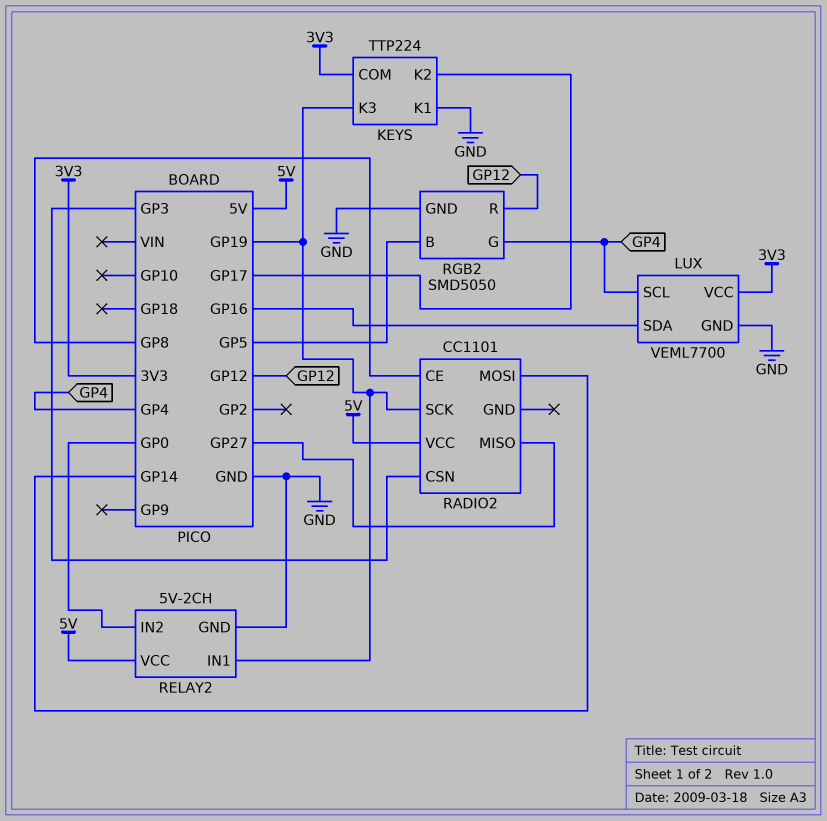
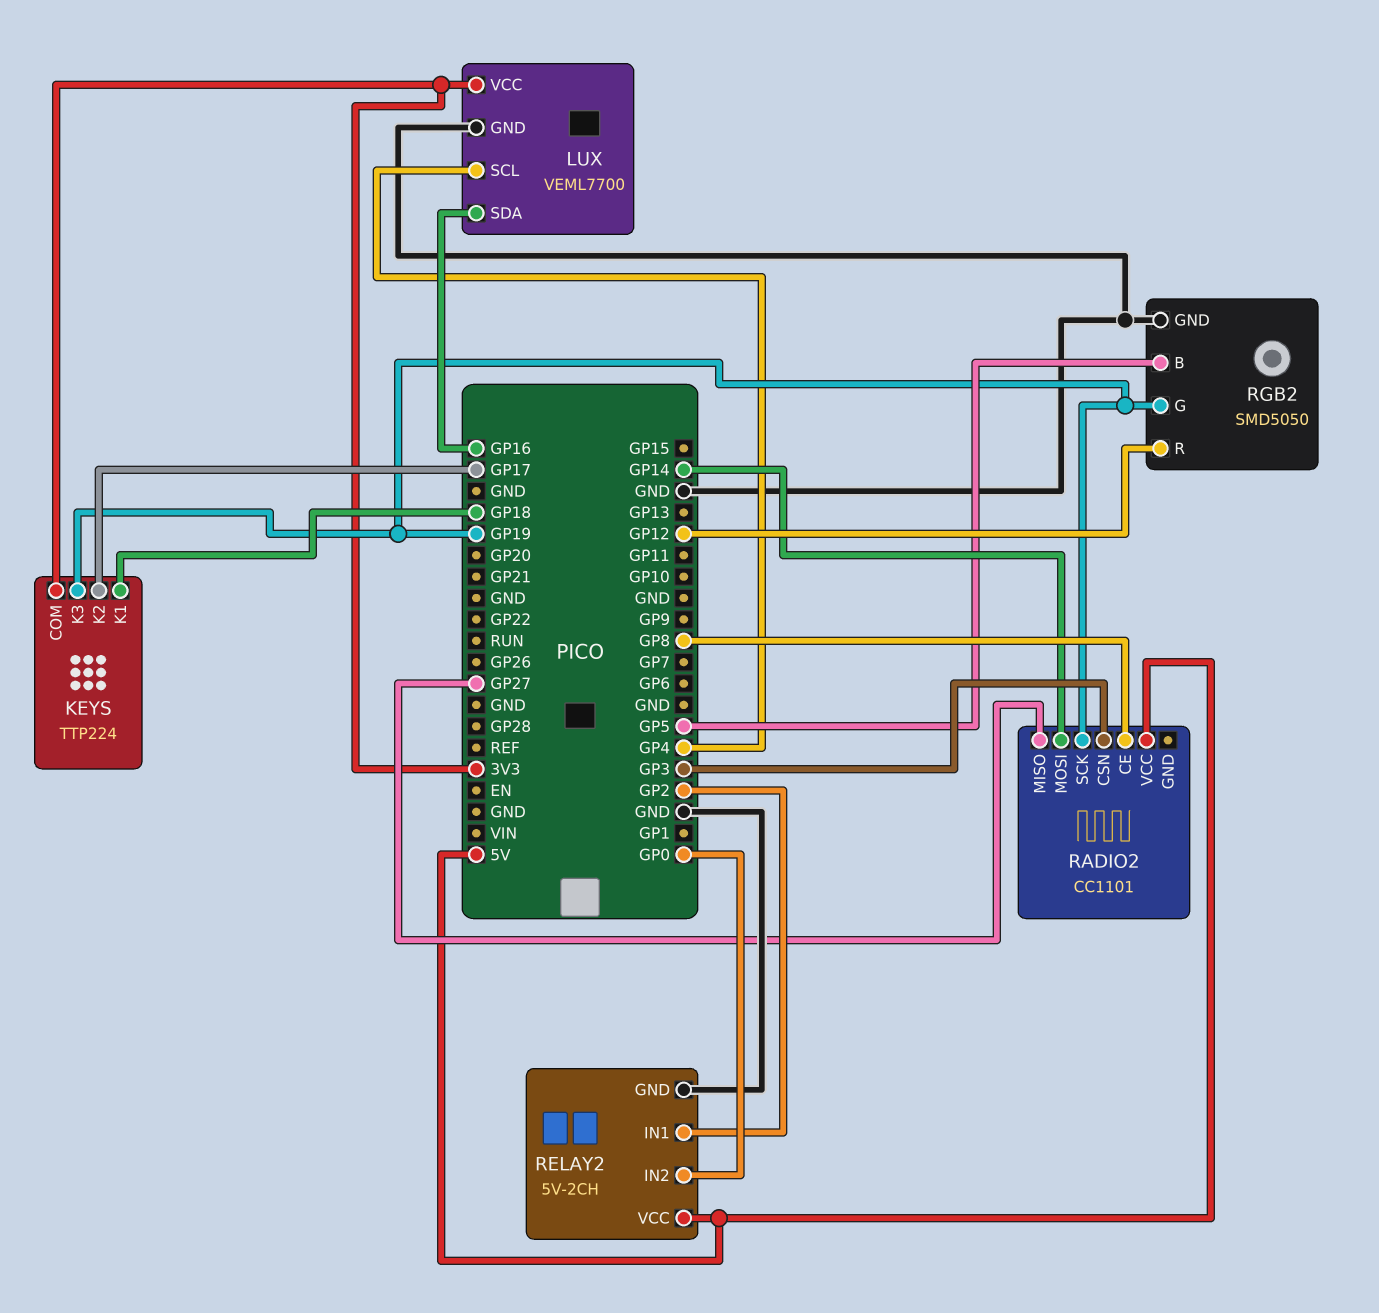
KEYS pin K1: GND -> GP18
RELAY2 pin IN1: GP19 -> GP2
RGB2 pin G: GP4 -> GP19

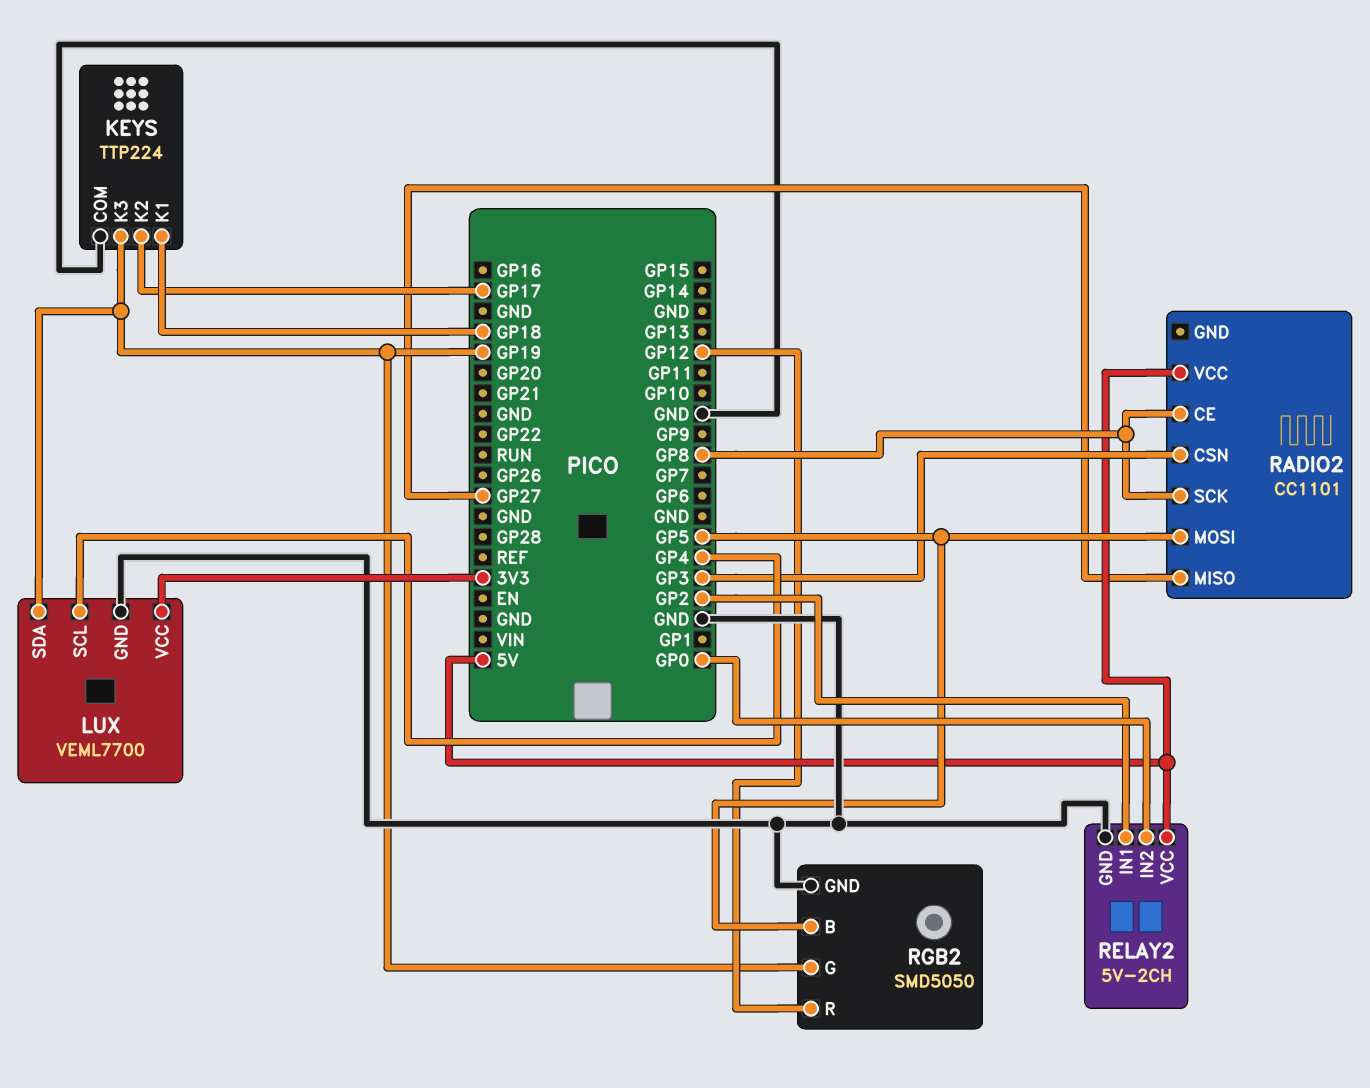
KEYS pin COM: 3V3 -> GND
LUX pin SDA: GP16 -> GP19
RADIO2 pin MOSI: GP14 -> GP5
RADIO2 pin SCK: GP19 -> GP8

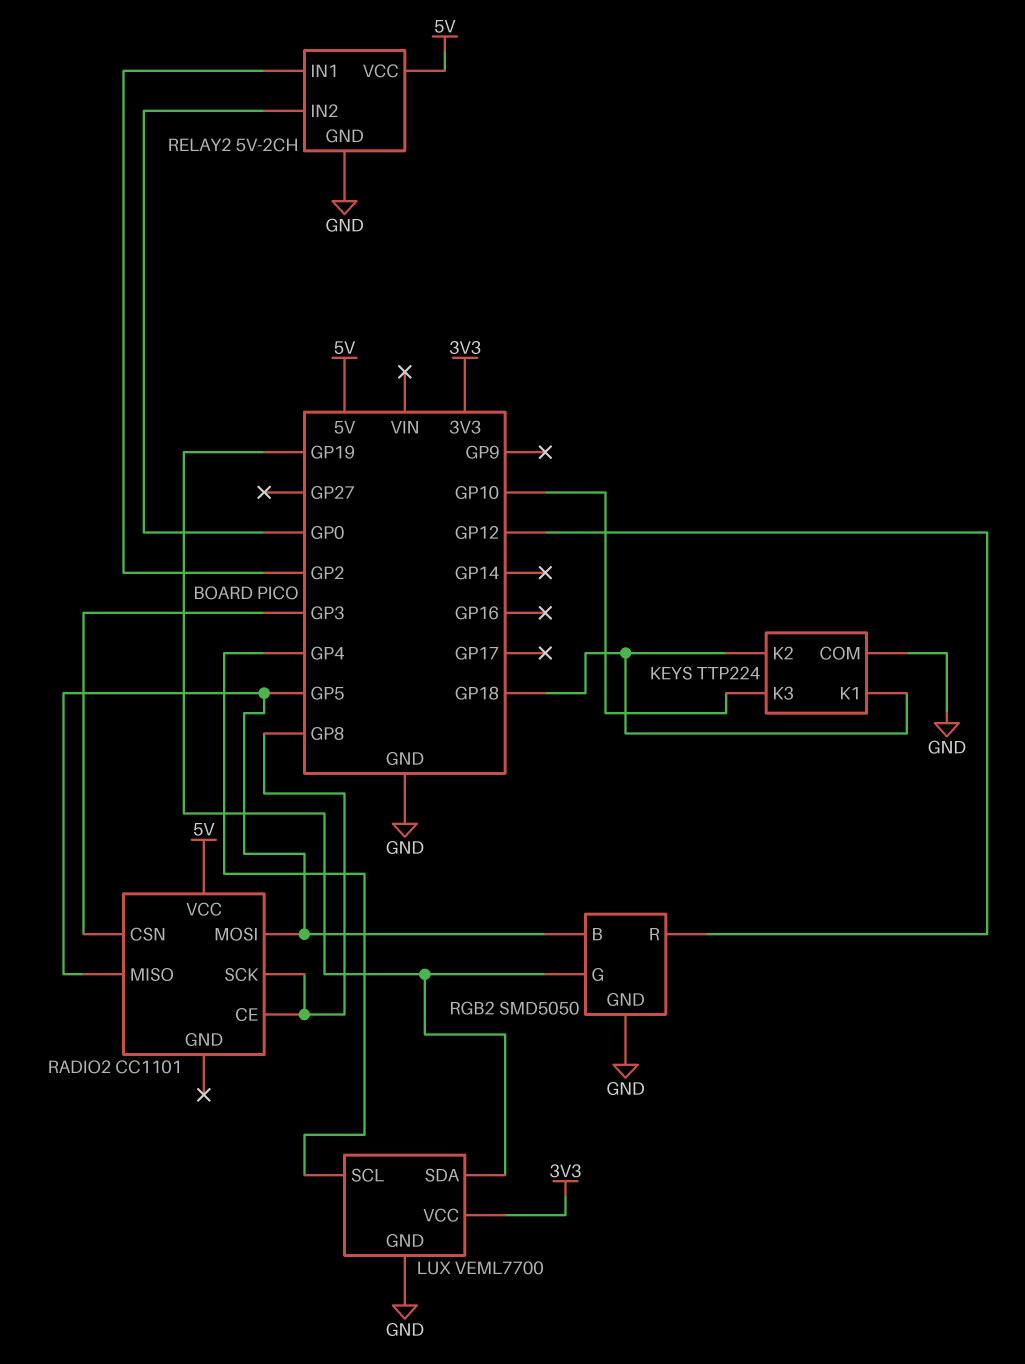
KEYS pin K2: GP17 -> GP18
KEYS pin K3: GP19 -> GP10
RADIO2 pin MISO: GP27 -> GP5

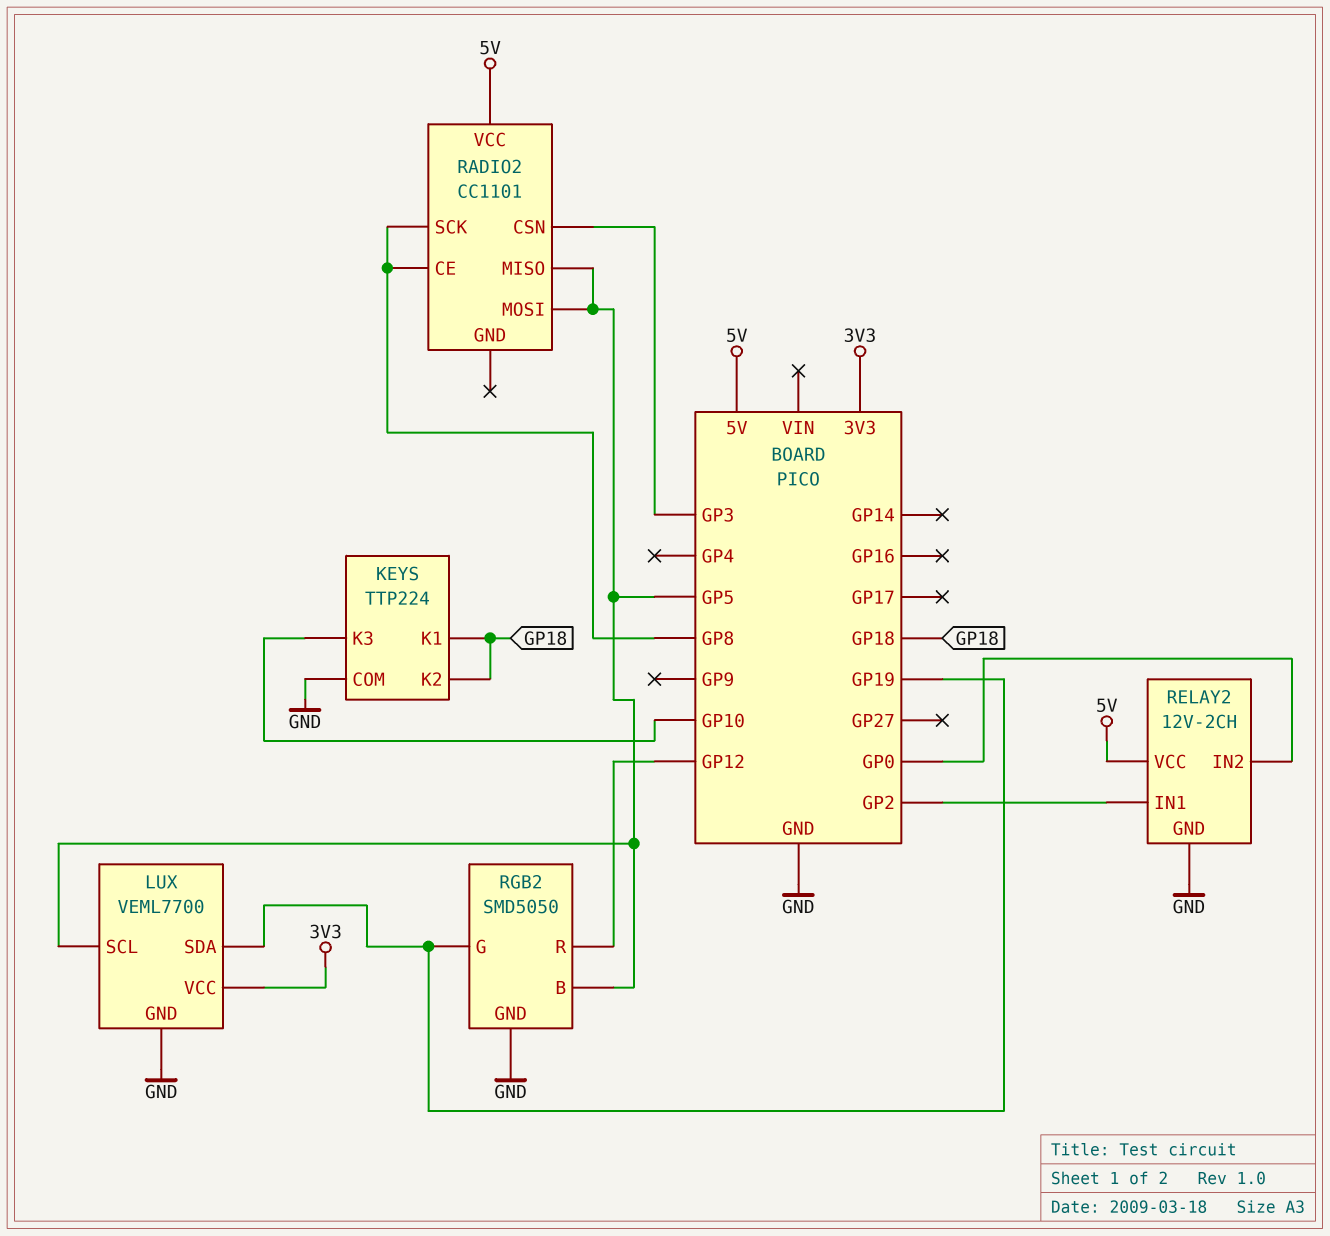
LUX pin SCL: GP4 -> GP5
RELAY2: 5V-2CH -> 12V-2CH

